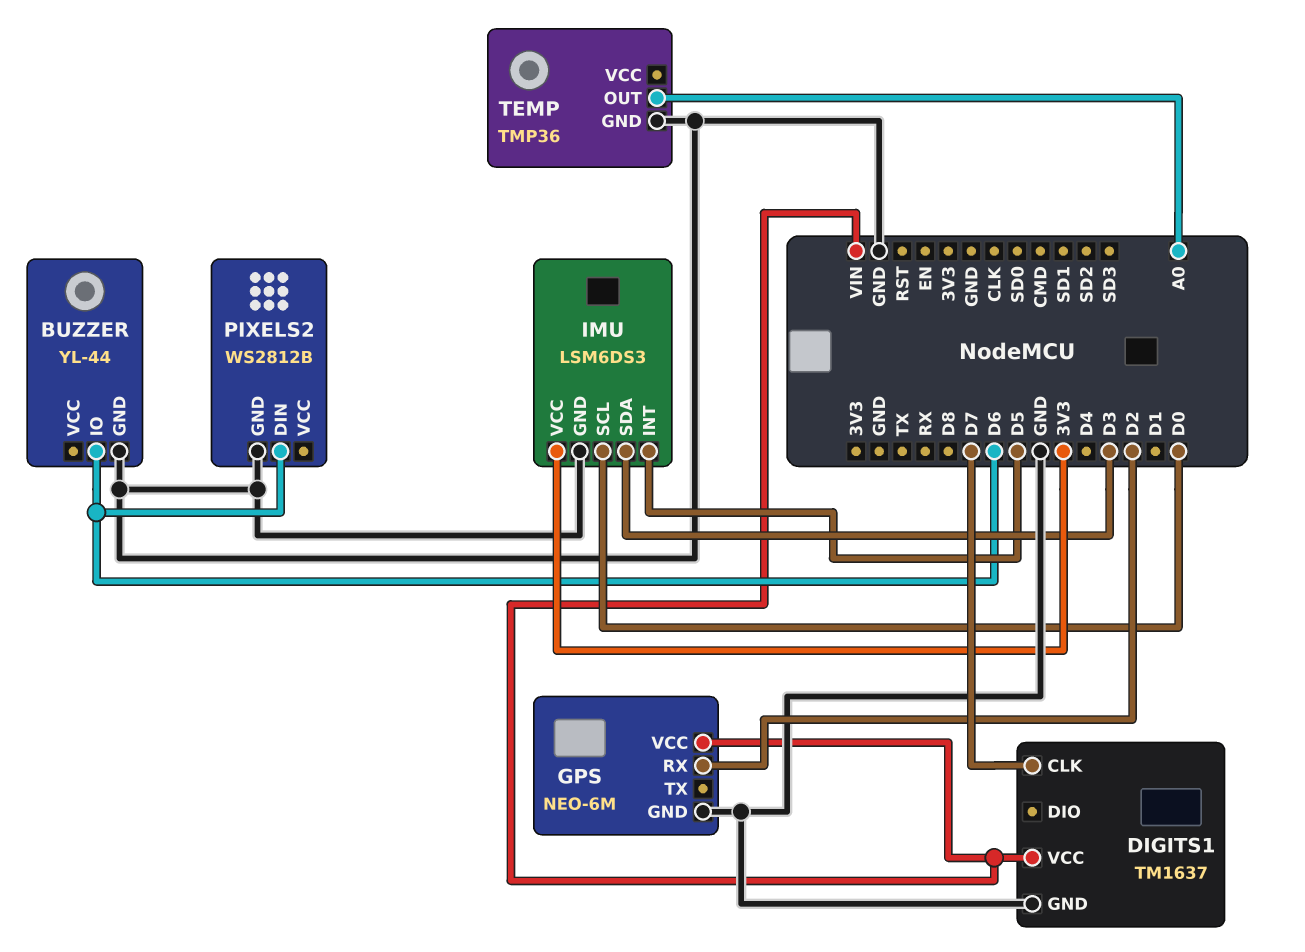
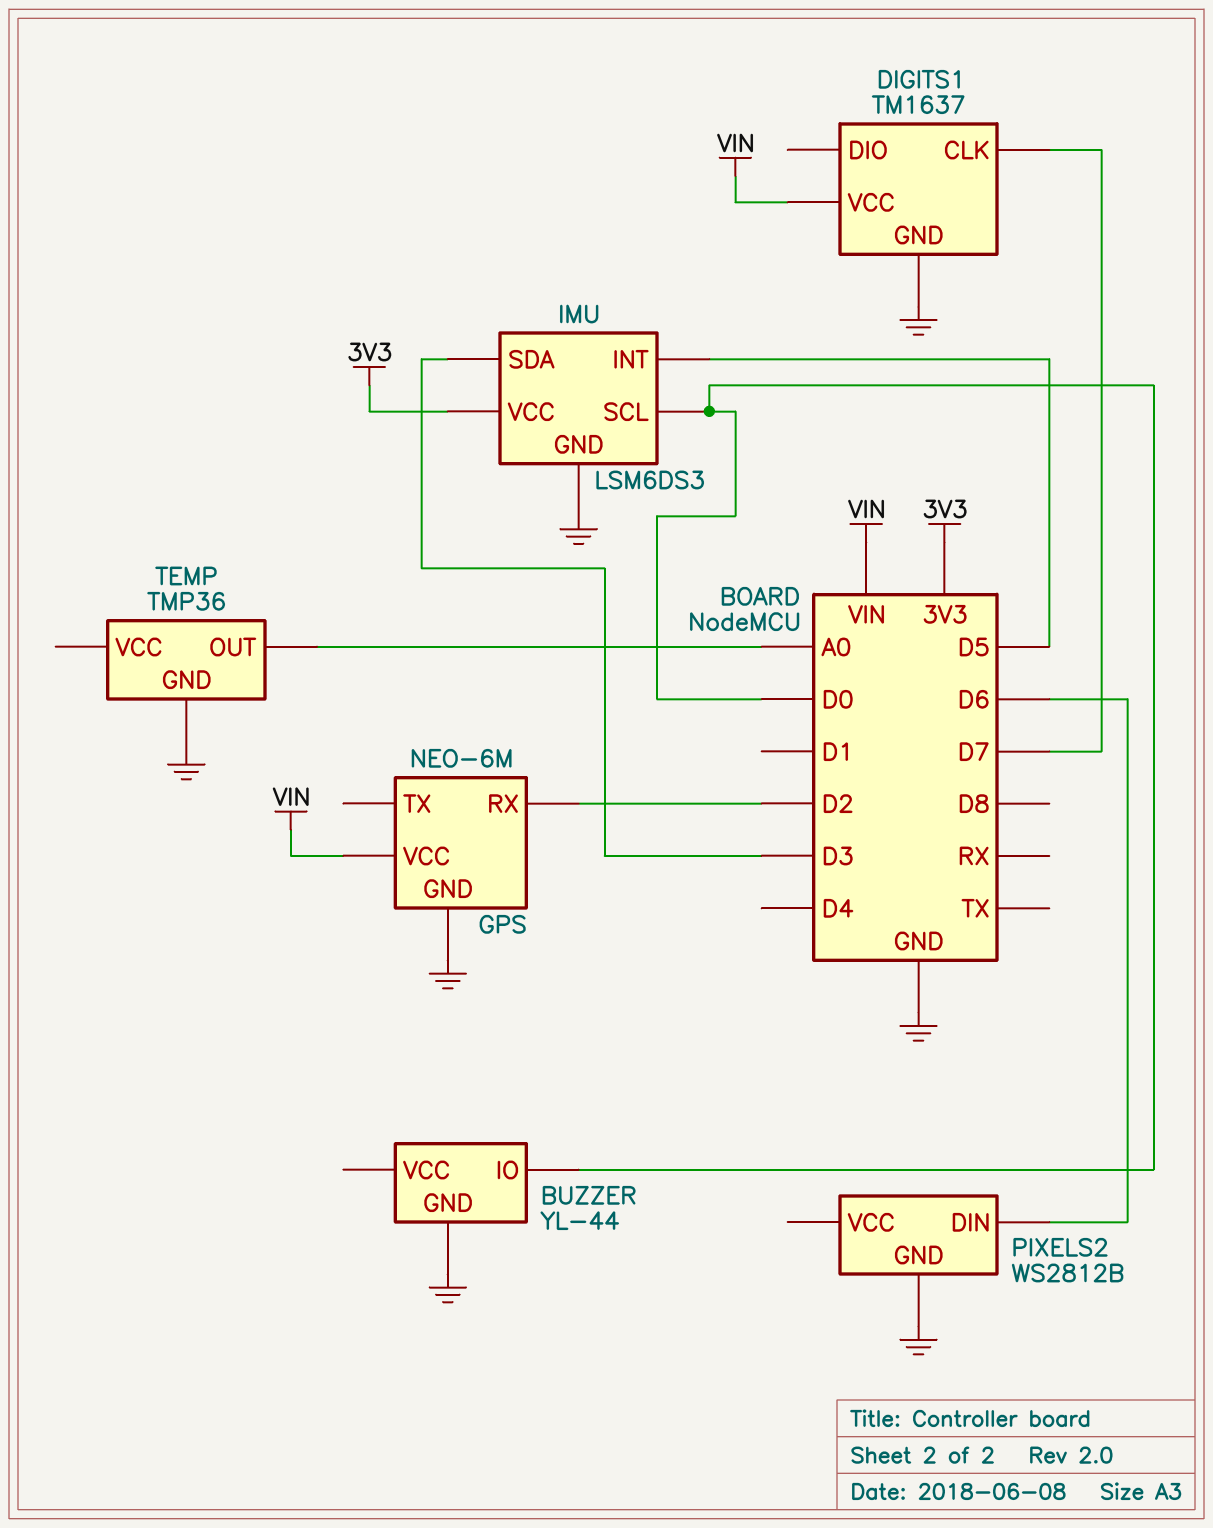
BUZZER pin IO: D6 -> D0

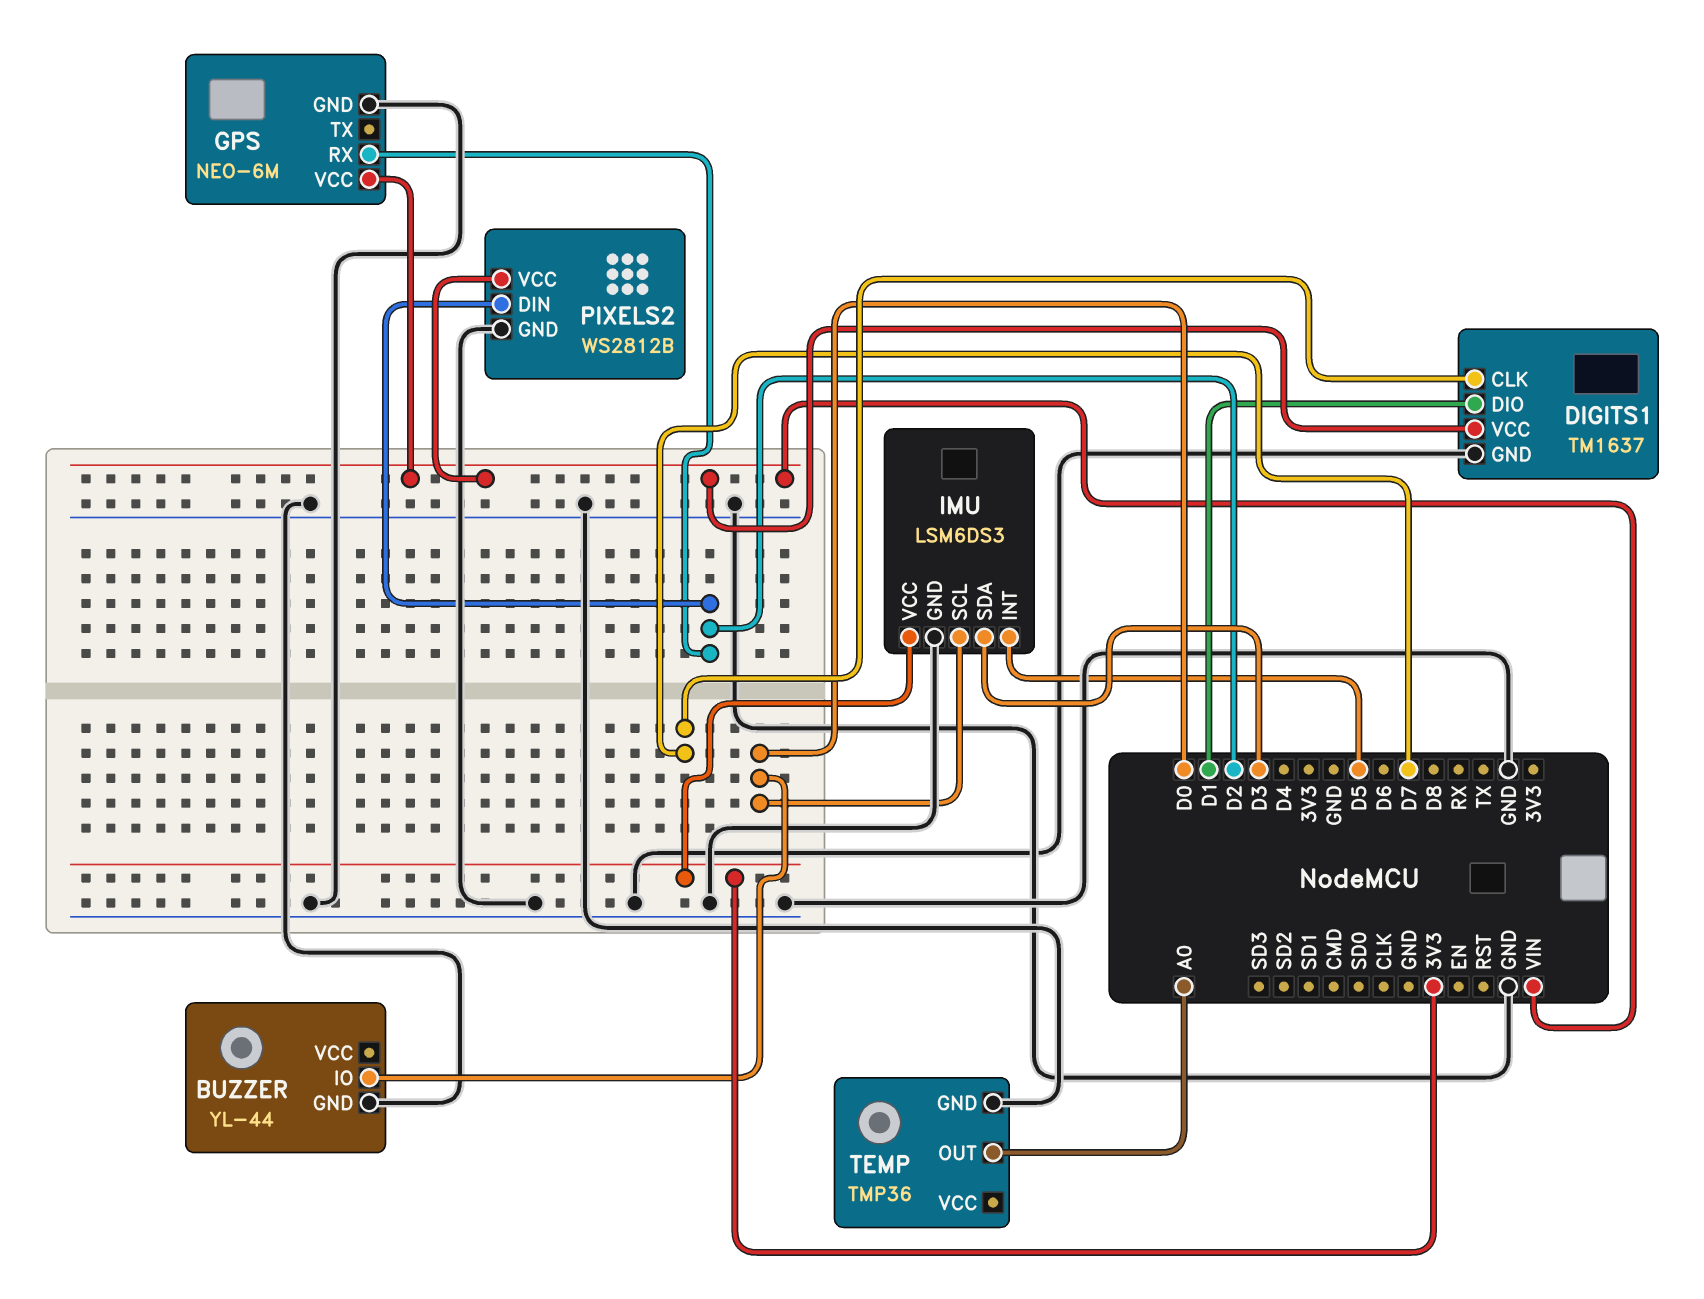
DIGITS1 pin DIO: none -> D1
PIXELS2 pin DIN: D6 -> D2
PIXELS2 pin VCC: none -> VIN

